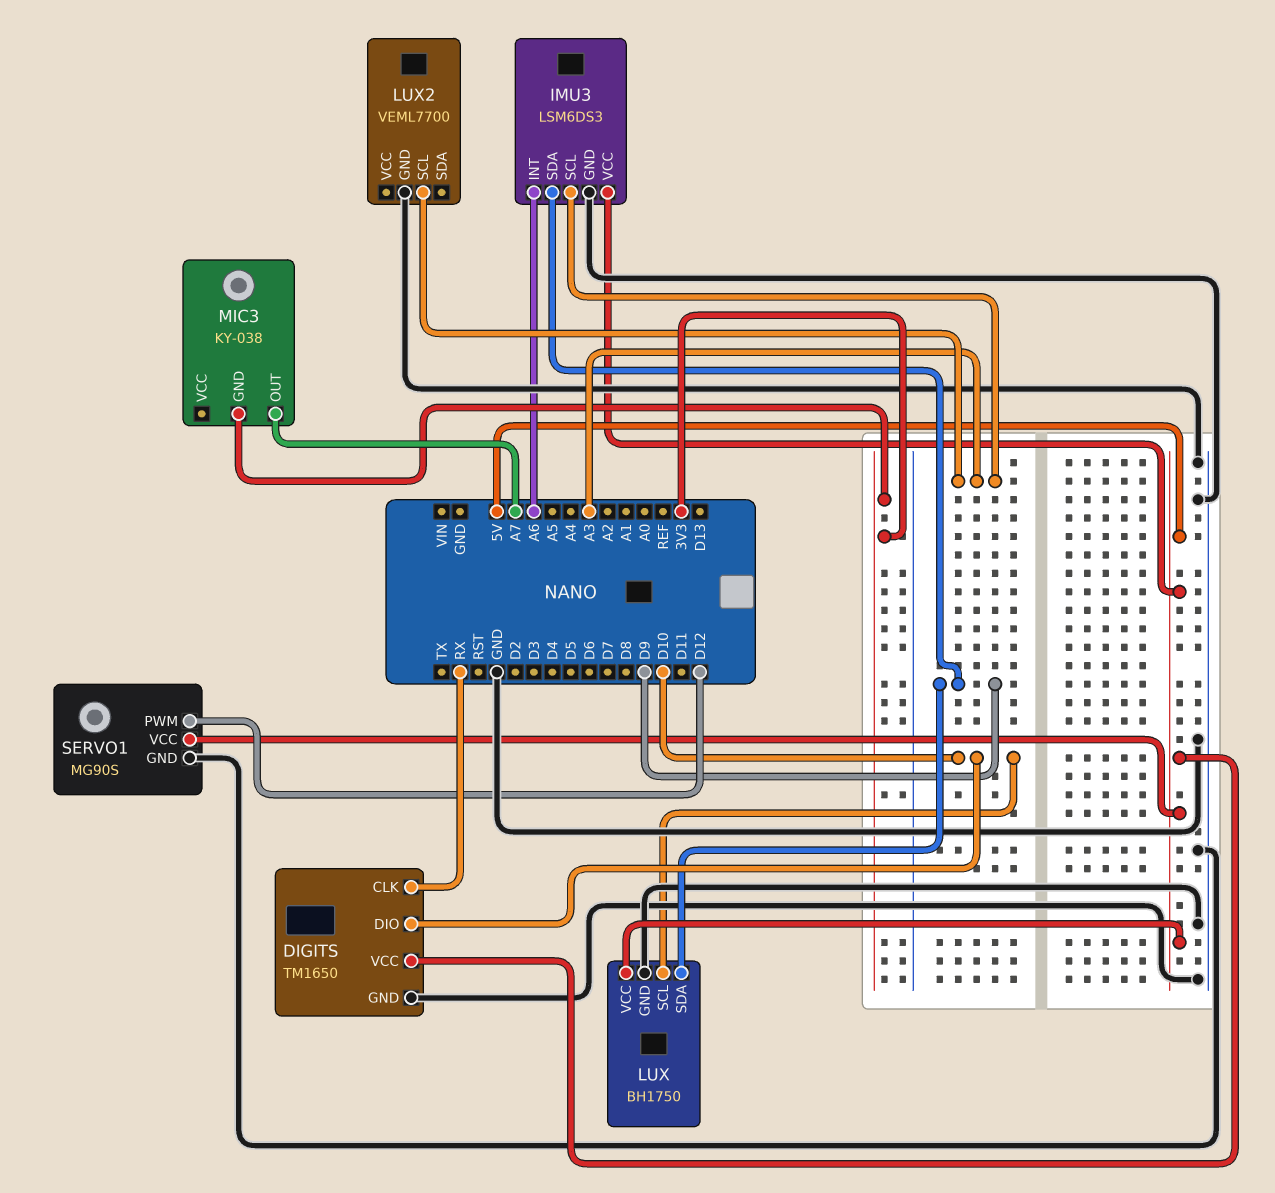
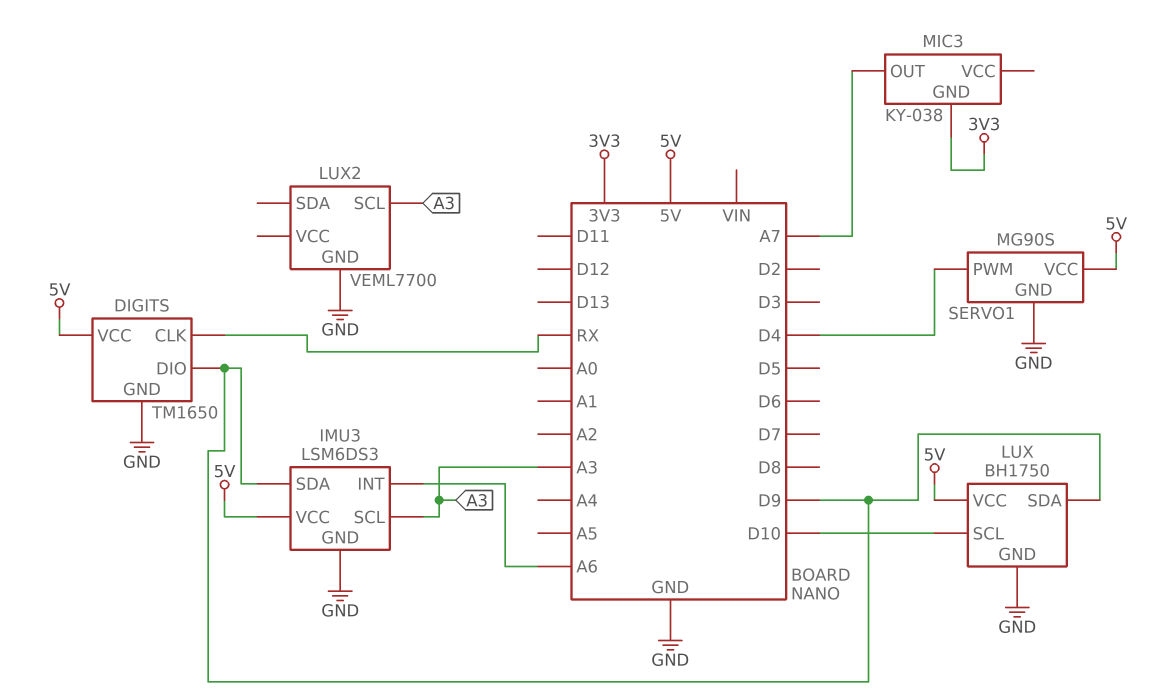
DIGITS pin DIO: D10 -> D9
SERVO1 pin PWM: D12 -> D4

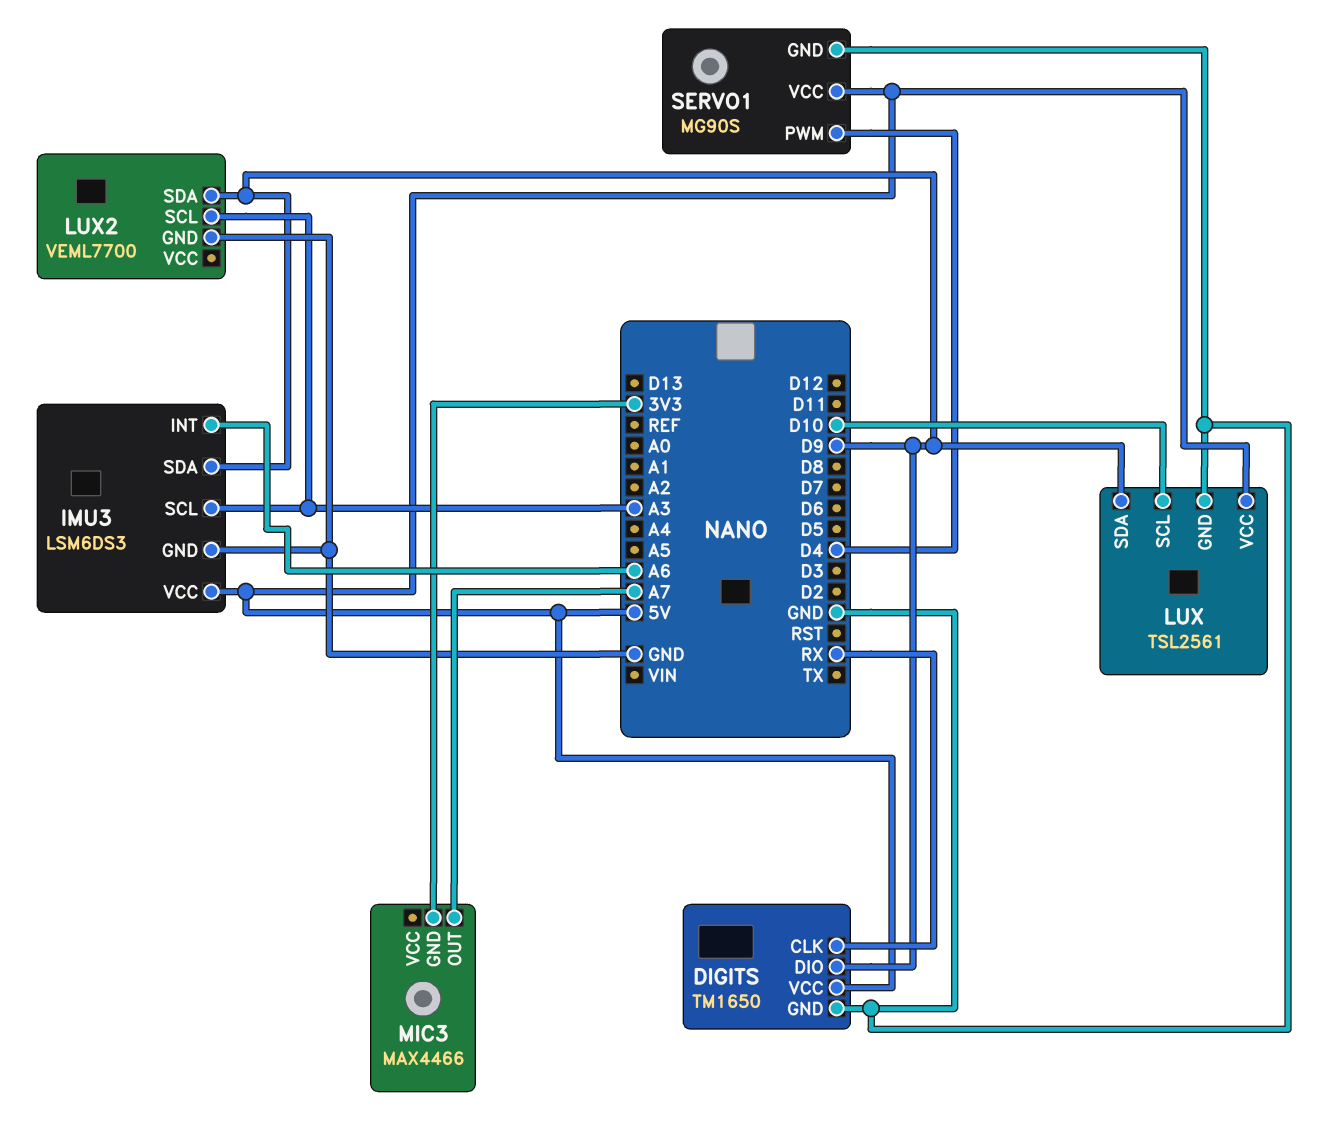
LUX: BH1750 -> TSL2561
LUX2 pin SDA: none -> D9
MIC3: KY-038 -> MAX4466

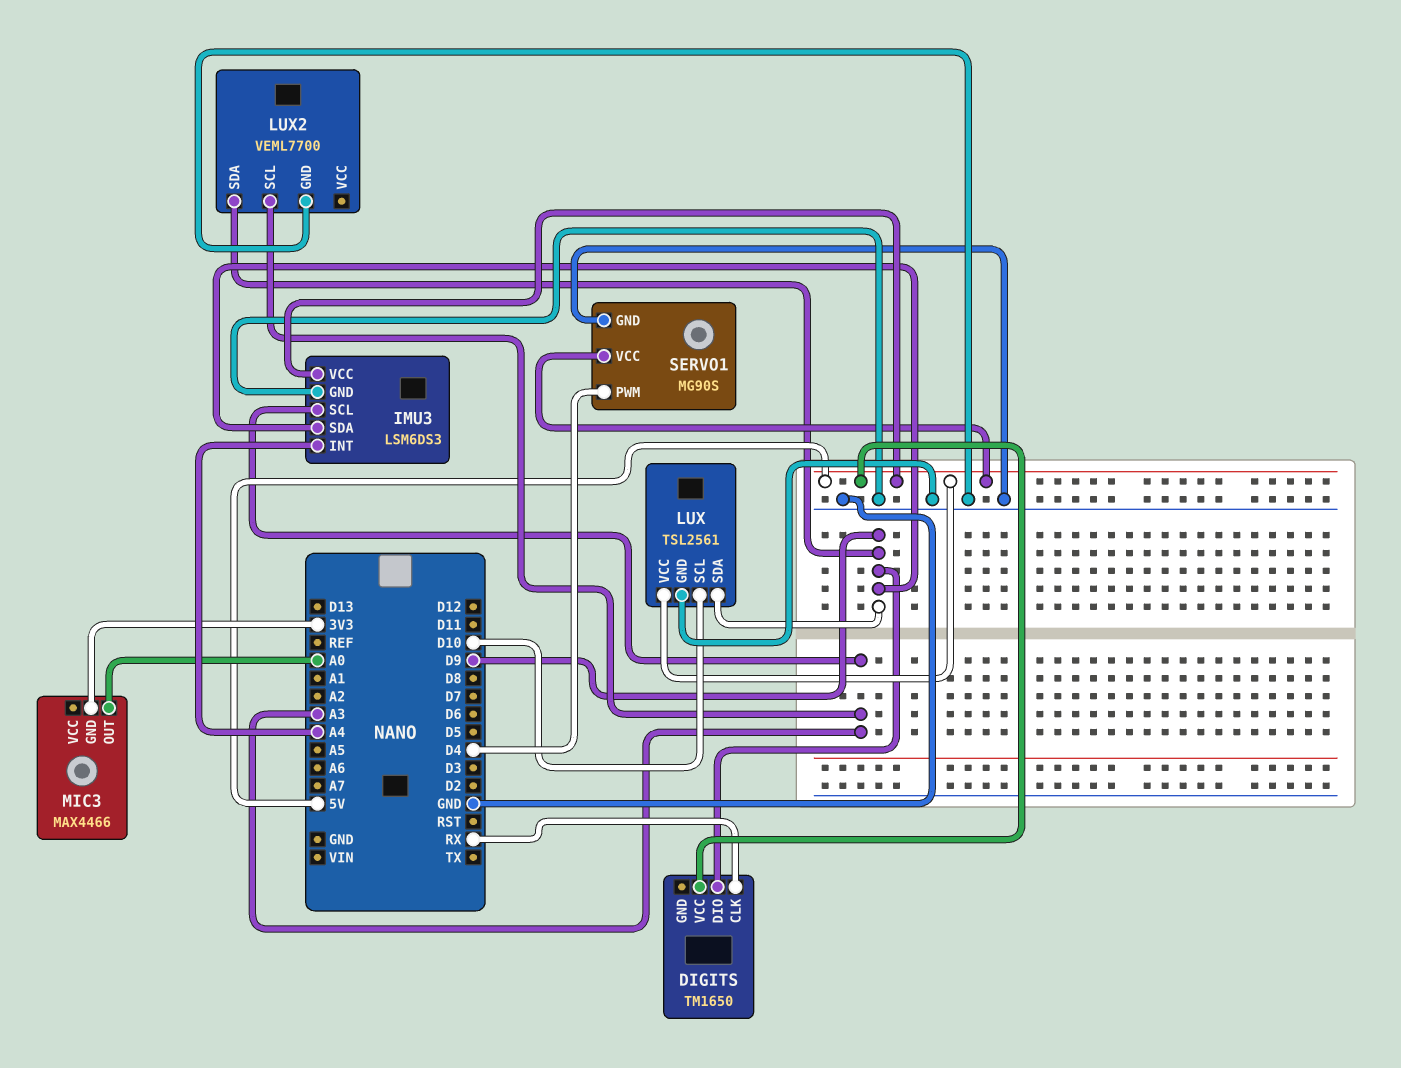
DIGITS pin GND: GND -> none
IMU3 pin INT: A6 -> A4
MIC3 pin OUT: A7 -> A0

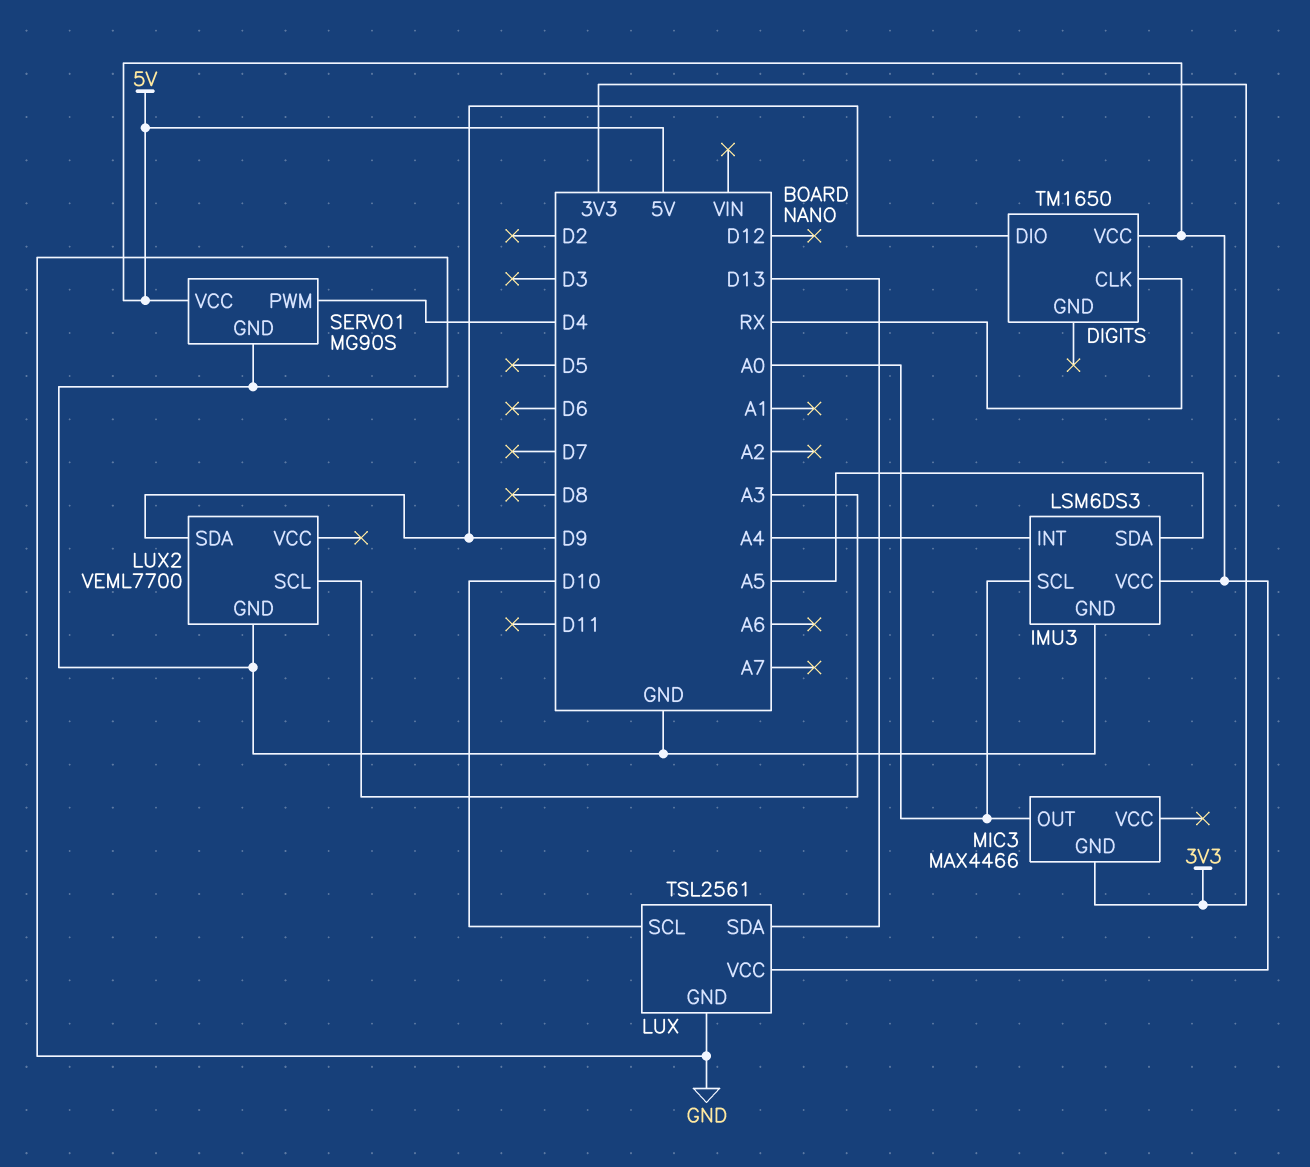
IMU3 pin SCL: A3 -> A0
IMU3 pin SDA: D9 -> A5
LUX pin SDA: D9 -> D13

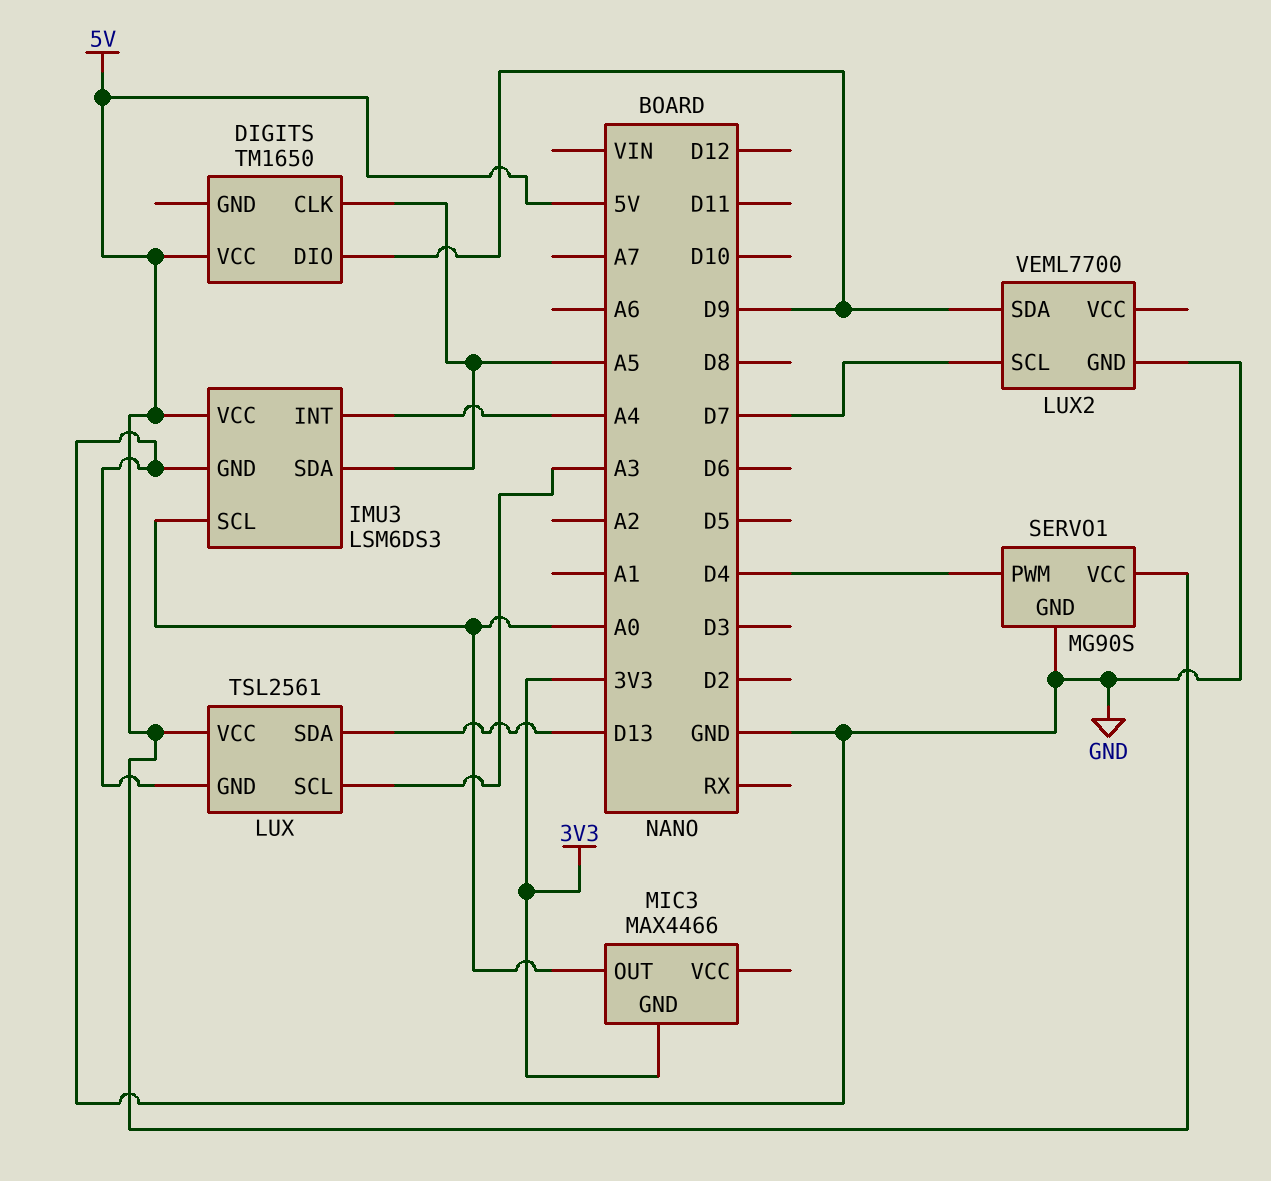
DIGITS pin CLK: RX -> A5
LUX pin SCL: D10 -> A3
LUX2 pin SCL: A3 -> D7

